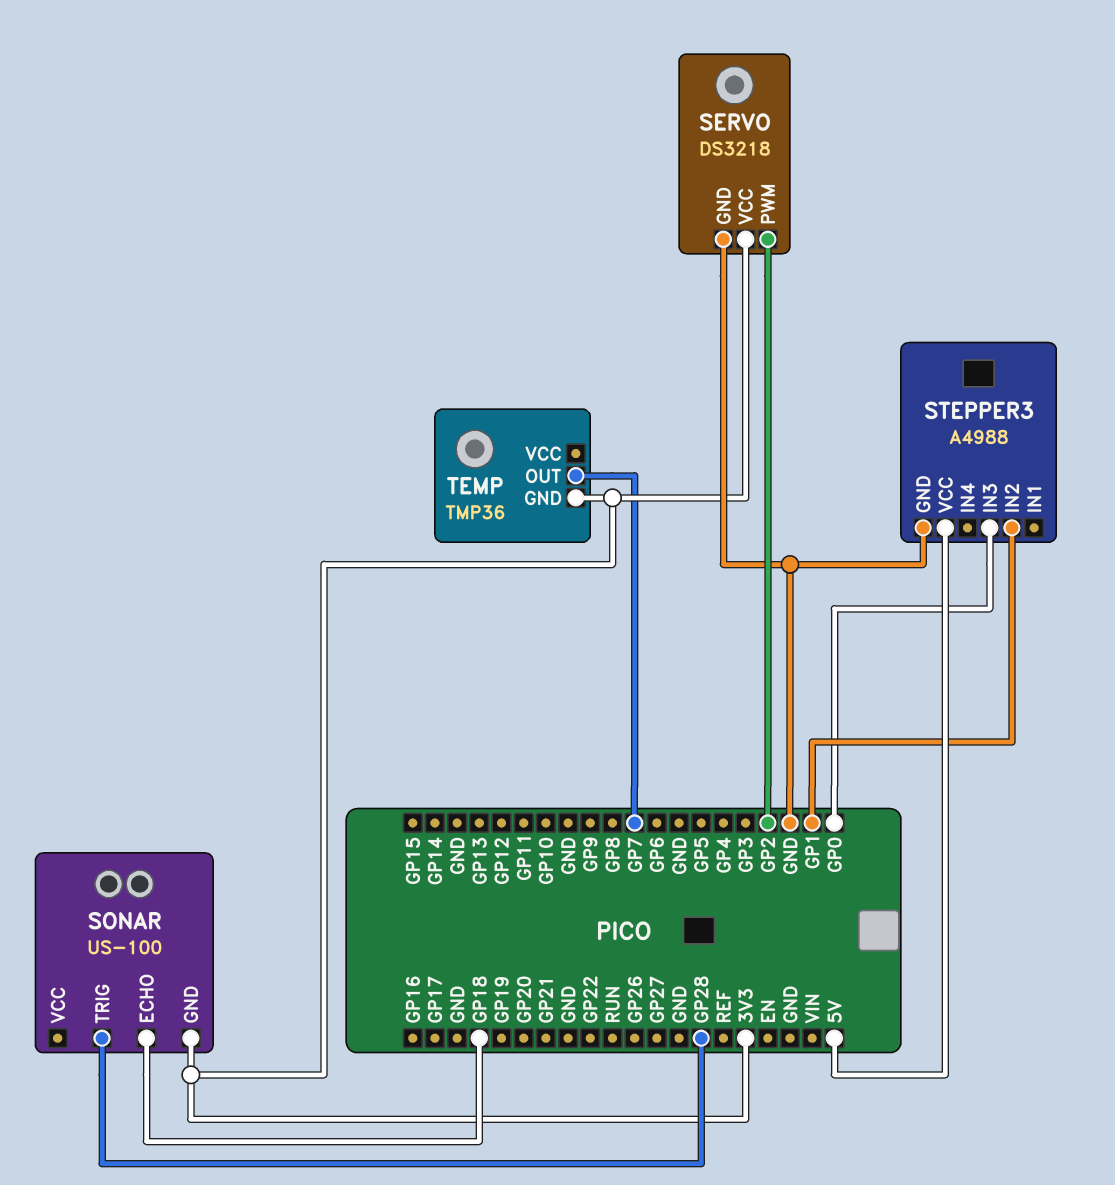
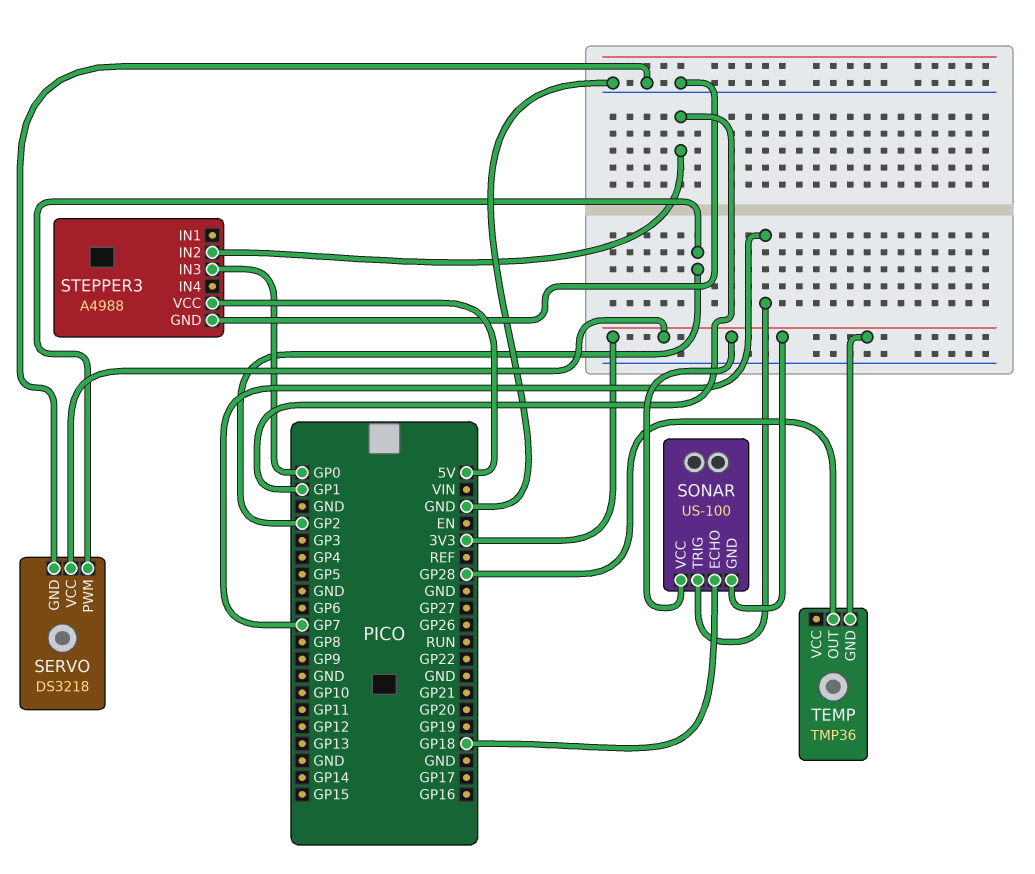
SONAR pin TRIG: GP28 -> GP7
SONAR pin VCC: none -> 3V3
TEMP pin OUT: GP7 -> GP28

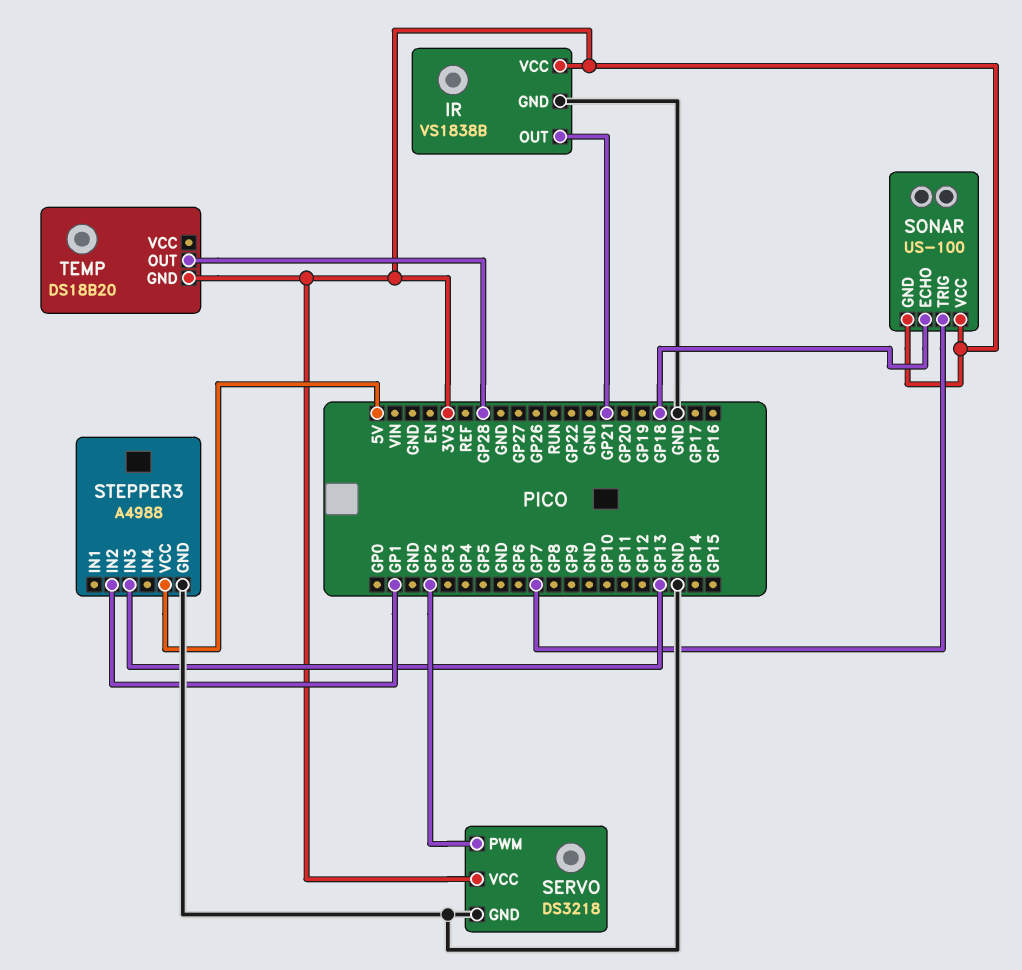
IR: none -> VS1838B
IR pin GND: none -> GND
IR pin OUT: none -> GP21
IR pin VCC: none -> 3V3
STEPPER3 pin IN3: GP0 -> GP13
TEMP: TMP36 -> DS18B20

